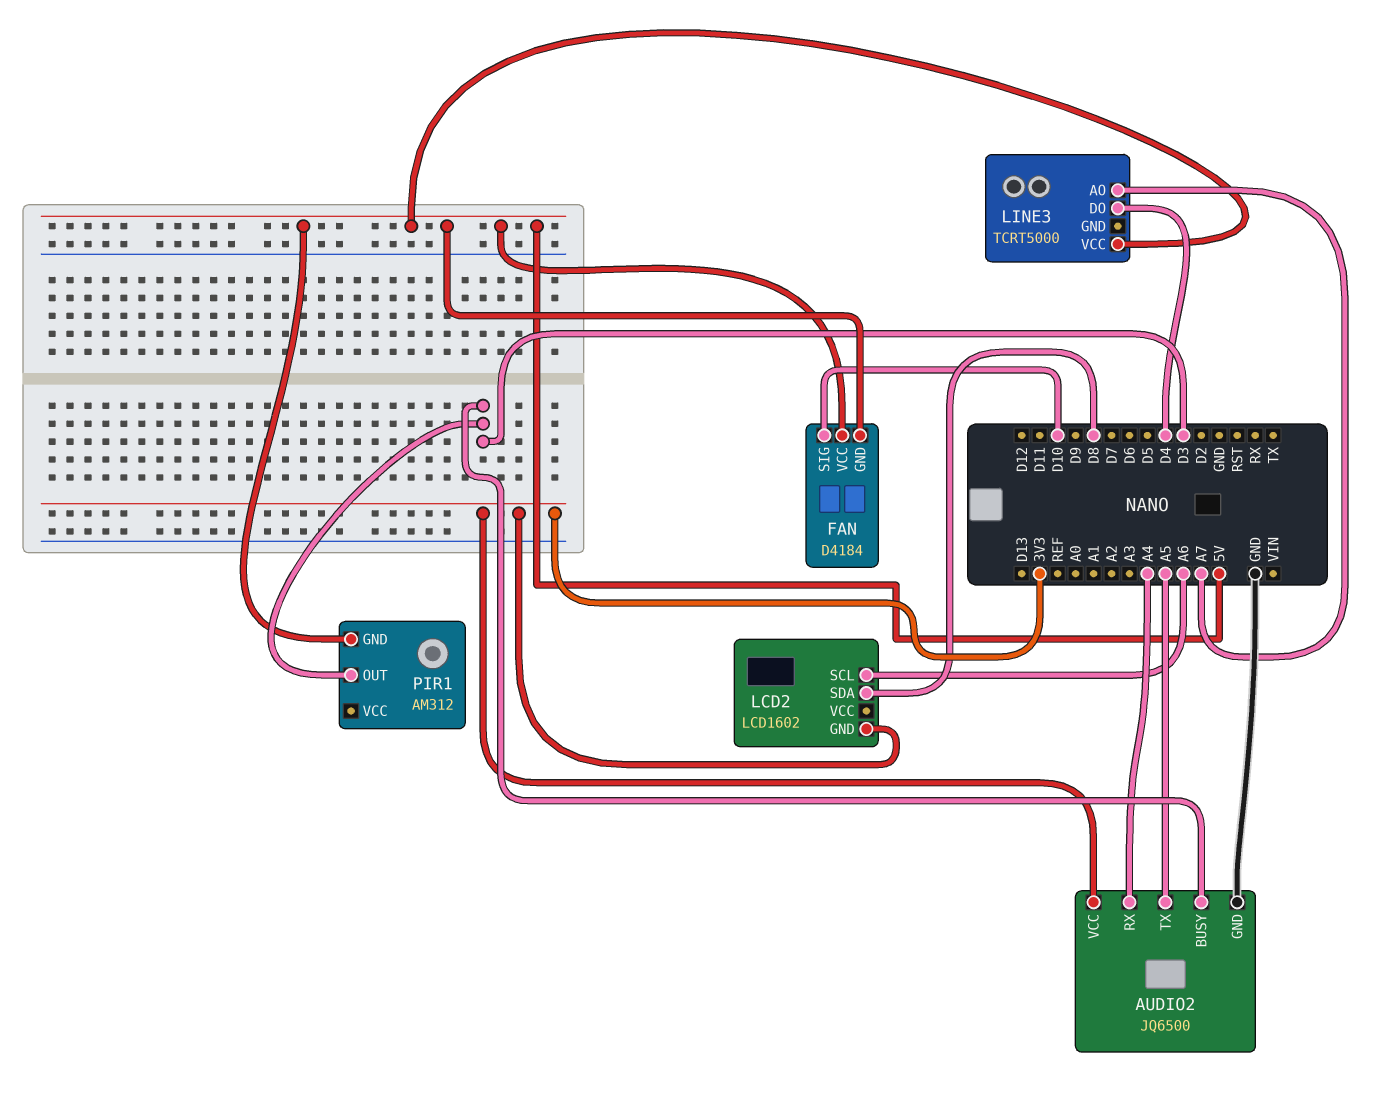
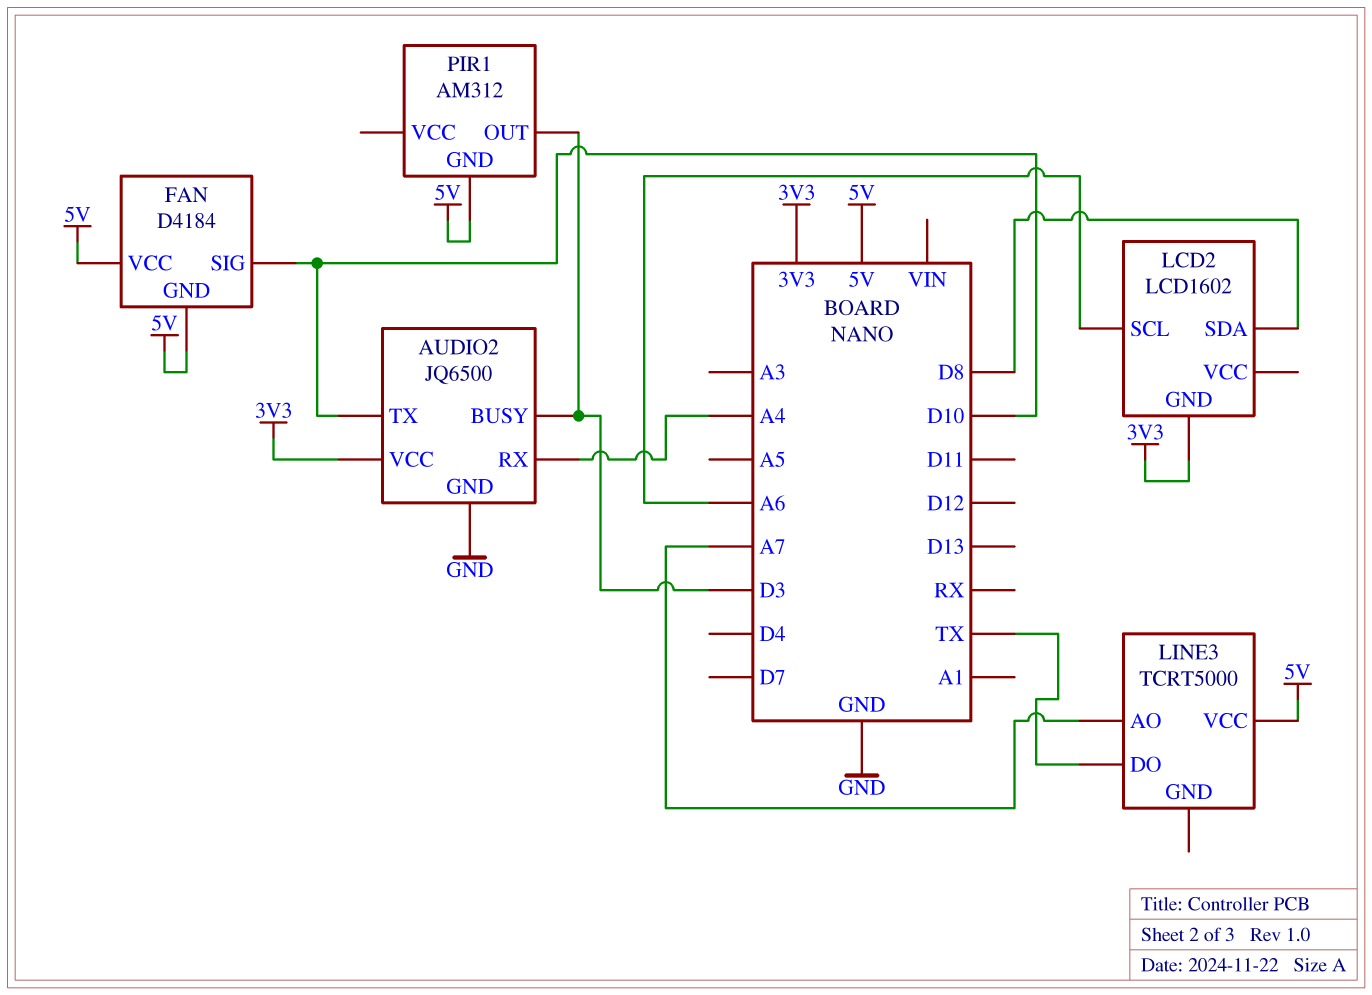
AUDIO2 pin TX: A5 -> D10
LINE3 pin DO: D4 -> TX

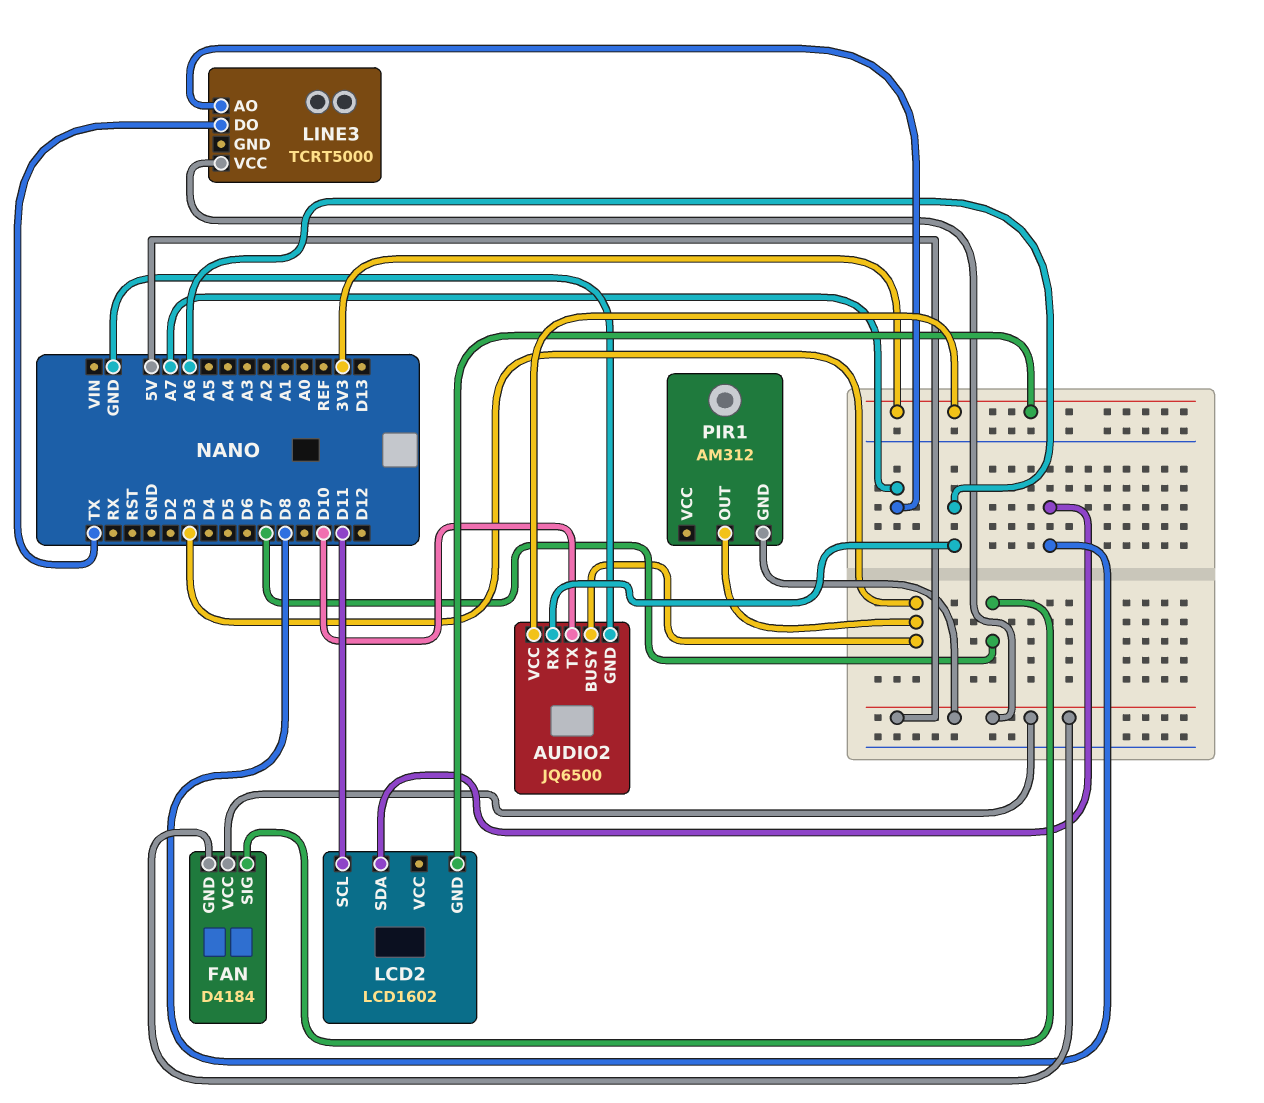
AUDIO2 pin RX: A4 -> A6
FAN pin SIG: D10 -> D7
LCD2 pin SCL: A6 -> D11

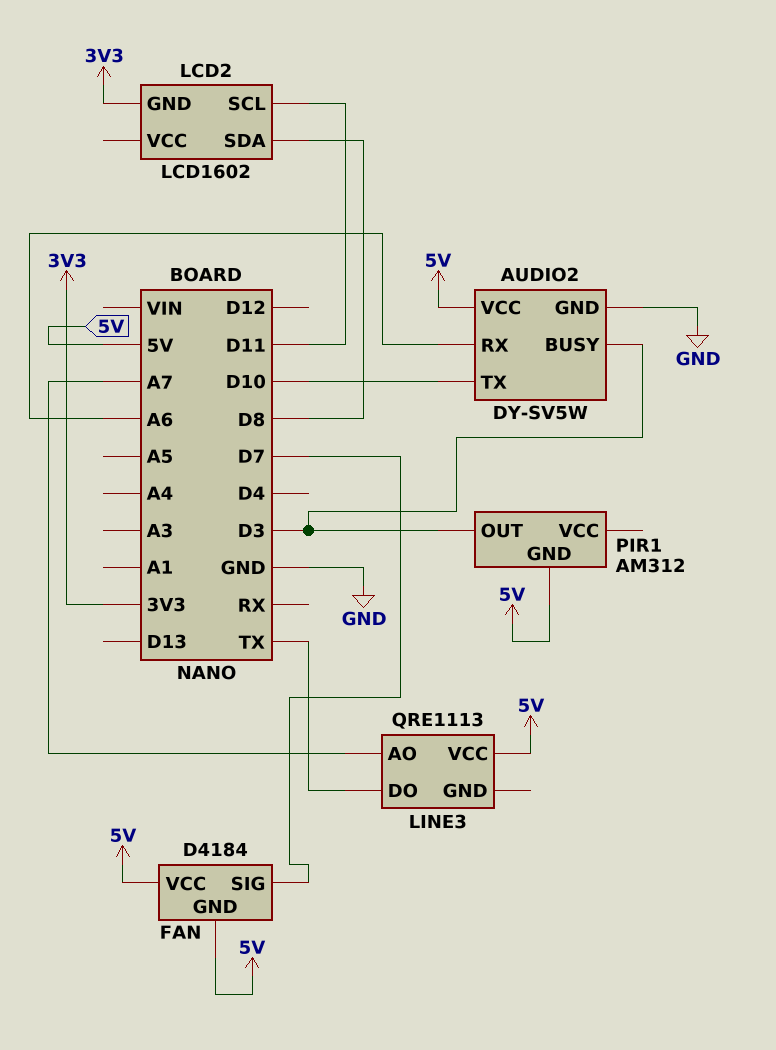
AUDIO2: JQ6500 -> DY-SV5W
AUDIO2 pin VCC: 3V3 -> 5V
LINE3: TCRT5000 -> QRE1113

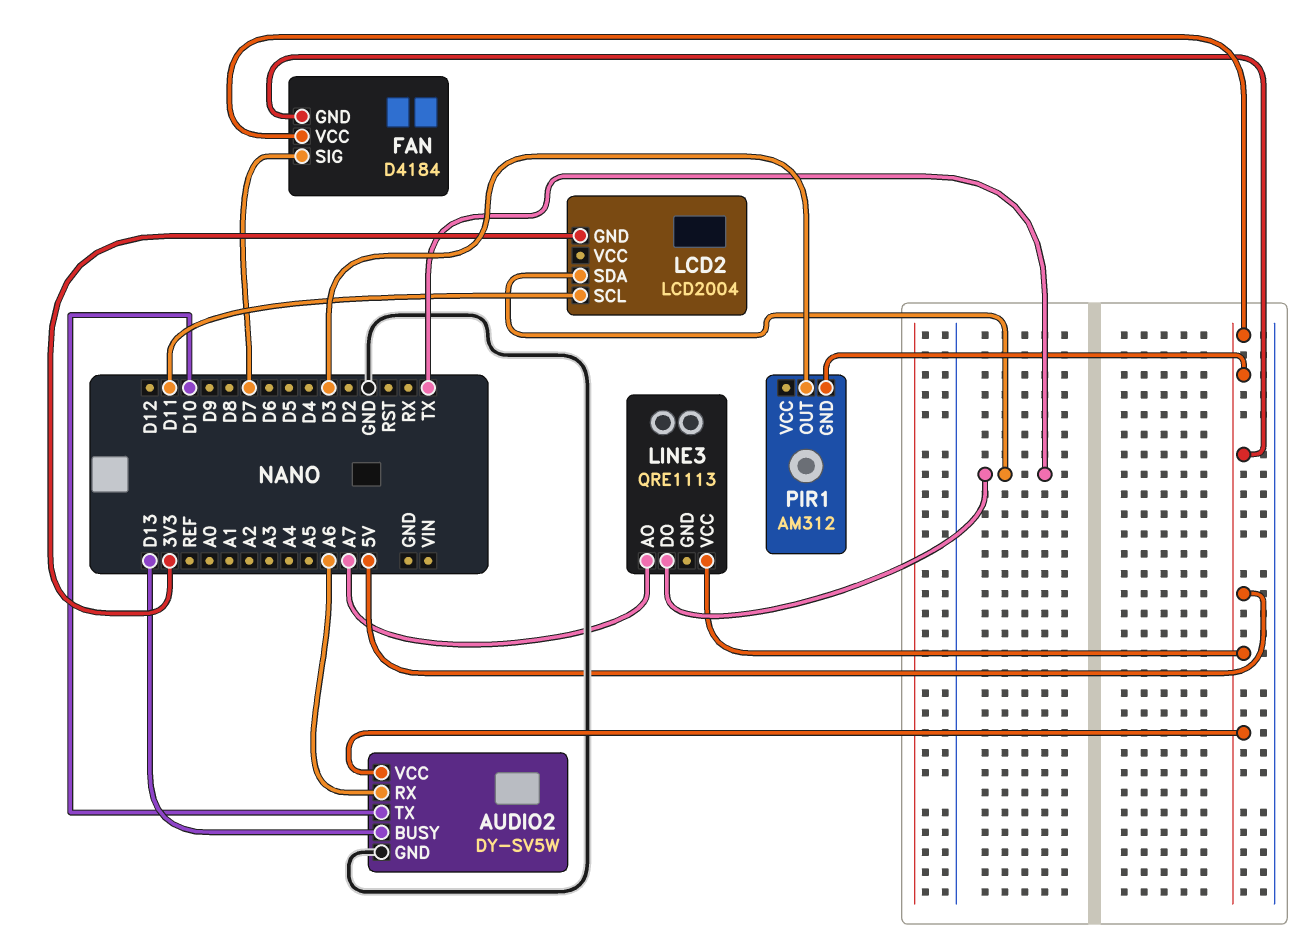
AUDIO2 pin BUSY: D3 -> D13
LCD2: LCD1602 -> LCD2004
LCD2 pin SDA: D8 -> TX

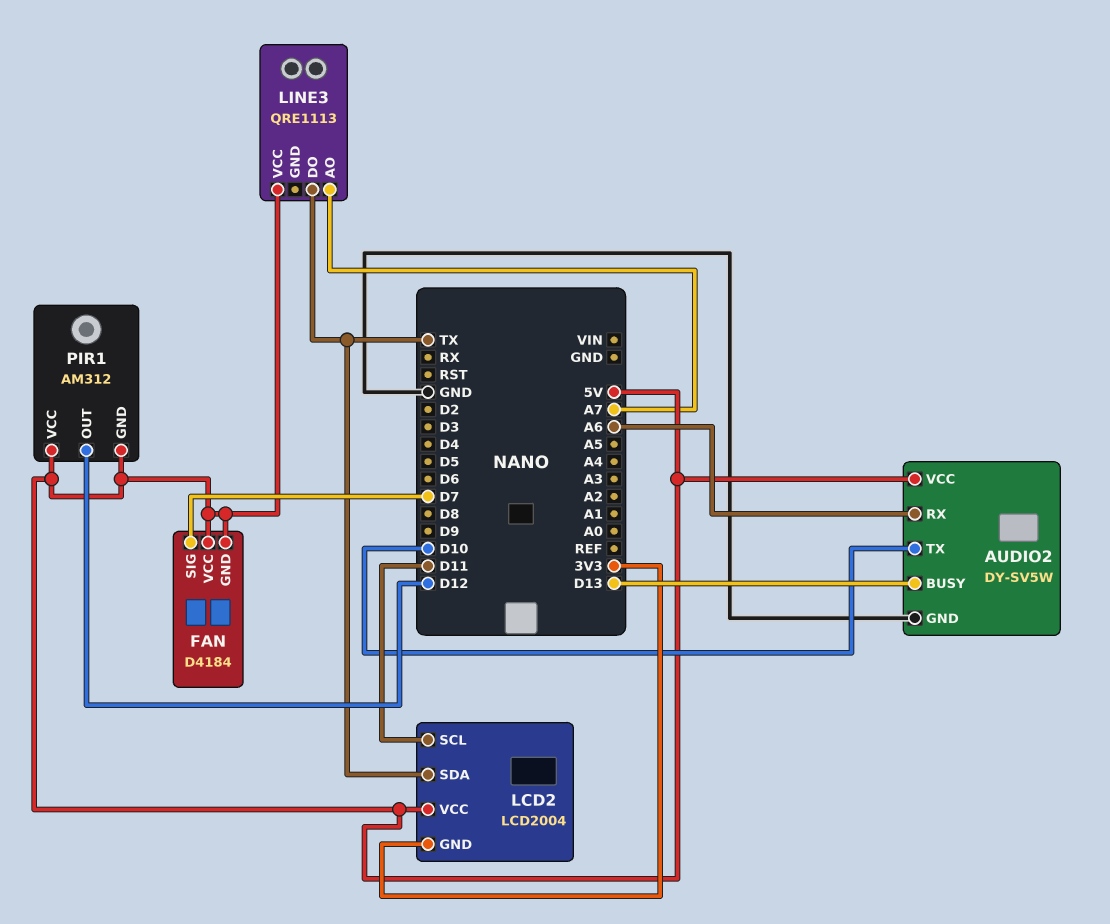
LCD2 pin VCC: none -> 5V
PIR1 pin OUT: D3 -> D12
PIR1 pin VCC: none -> 5V

